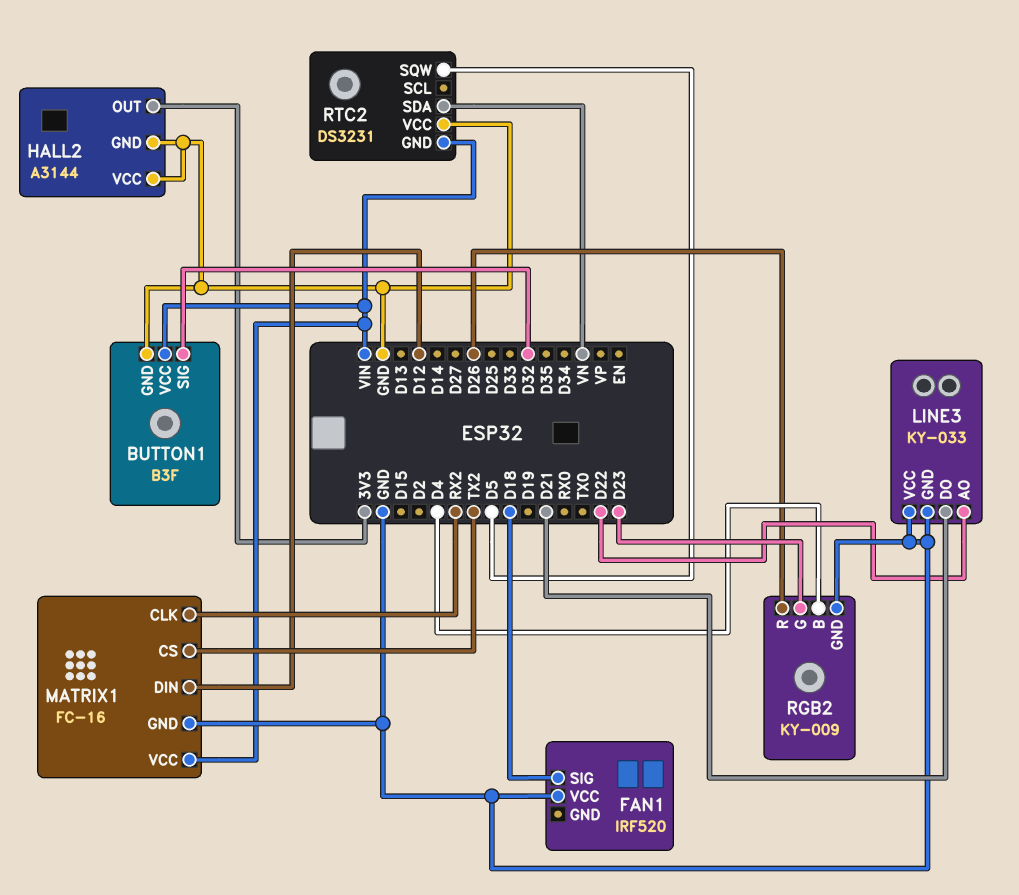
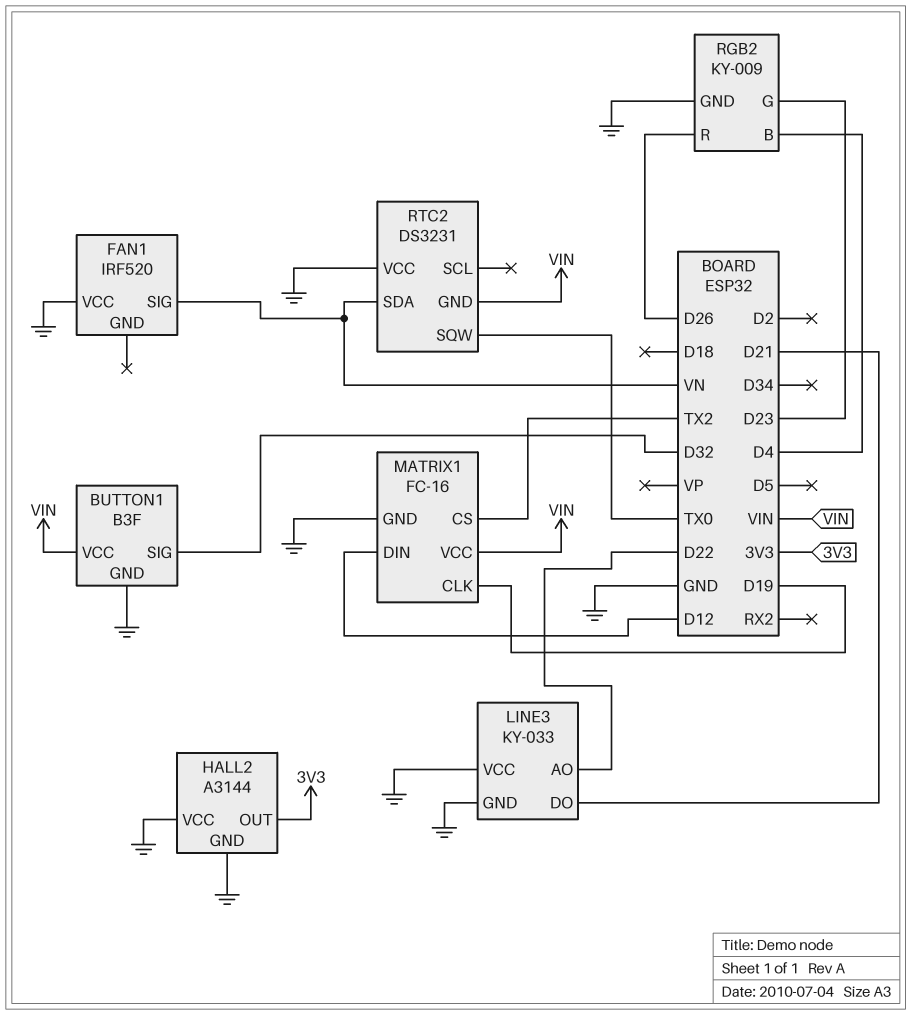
FAN1 pin SIG: D18 -> VN
MATRIX1 pin CLK: RX2 -> D19
RTC2 pin SQW: D5 -> TX0

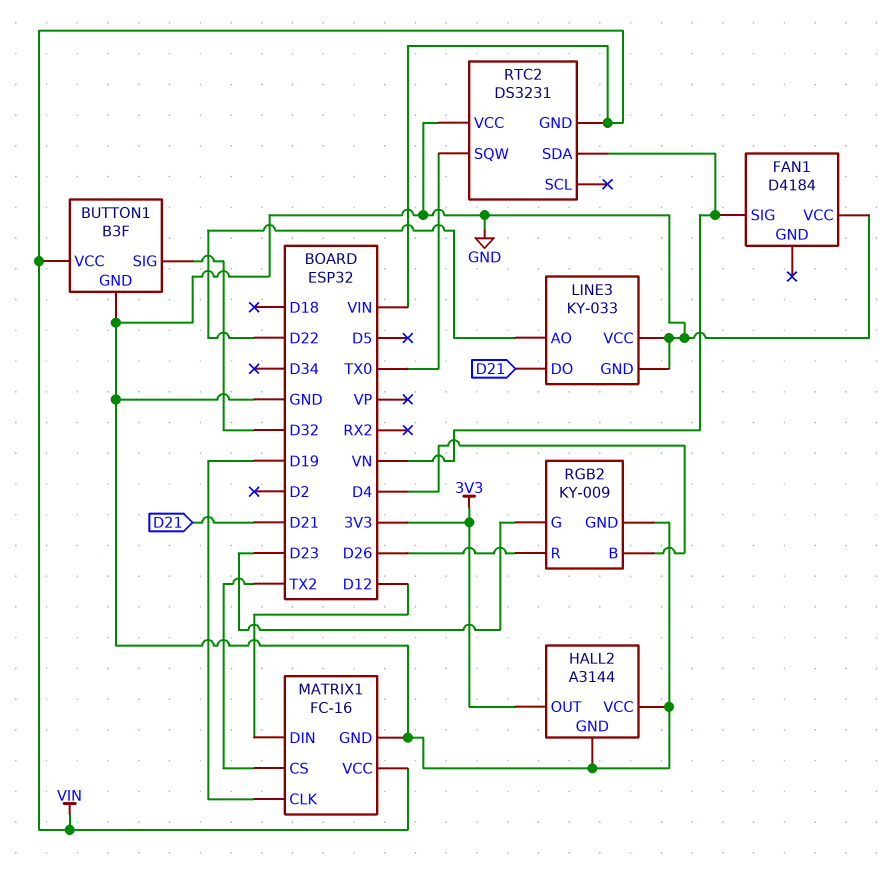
FAN1: IRF520 -> D4184

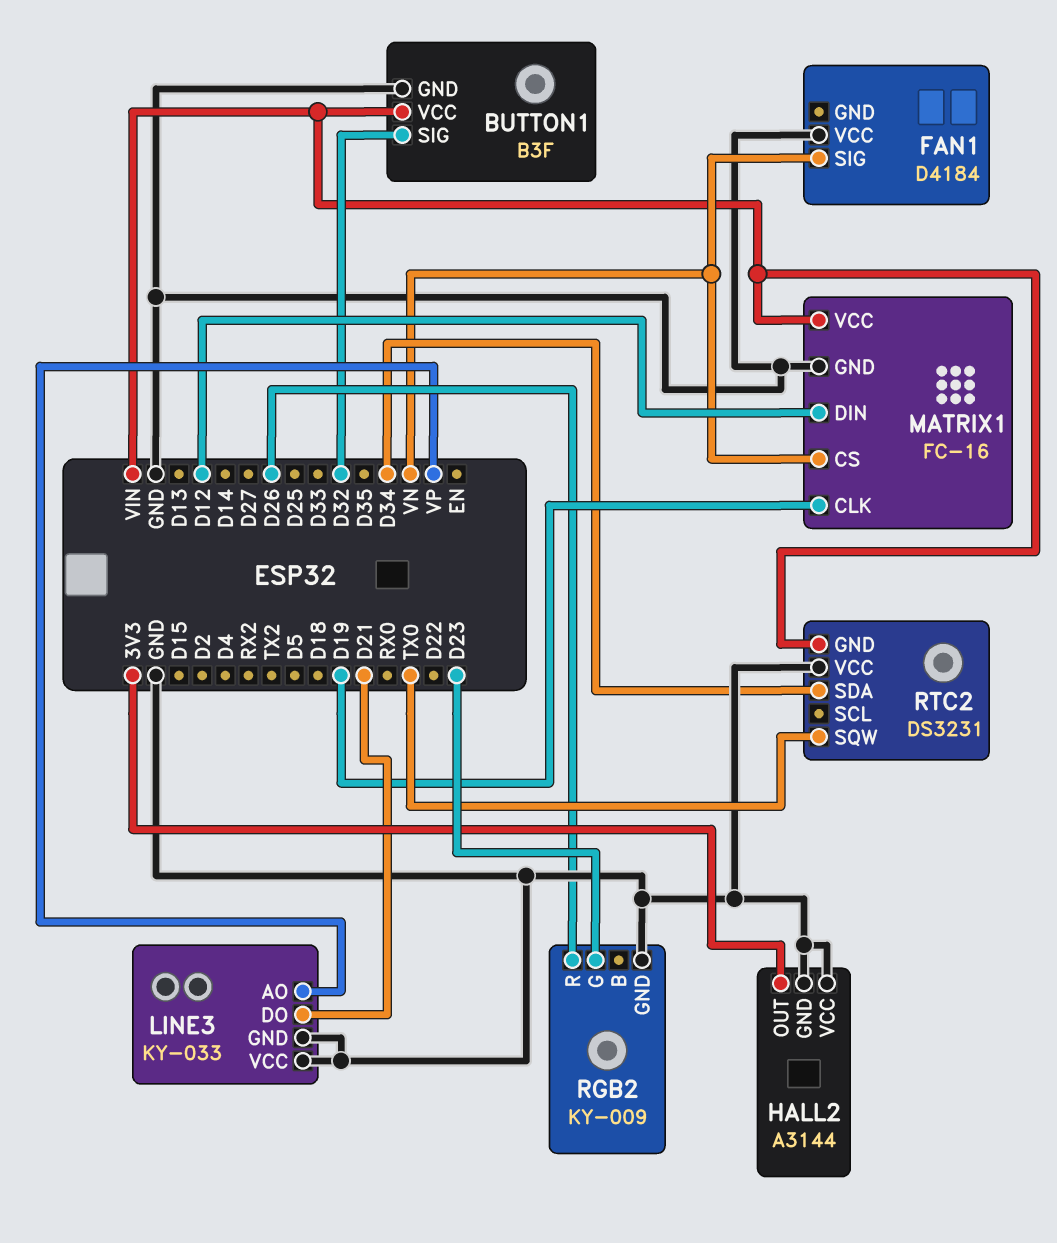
LINE3 pin AO: D22 -> VP
MATRIX1 pin CS: TX2 -> VN
RGB2 pin B: D4 -> none
RTC2 pin SDA: VN -> D34

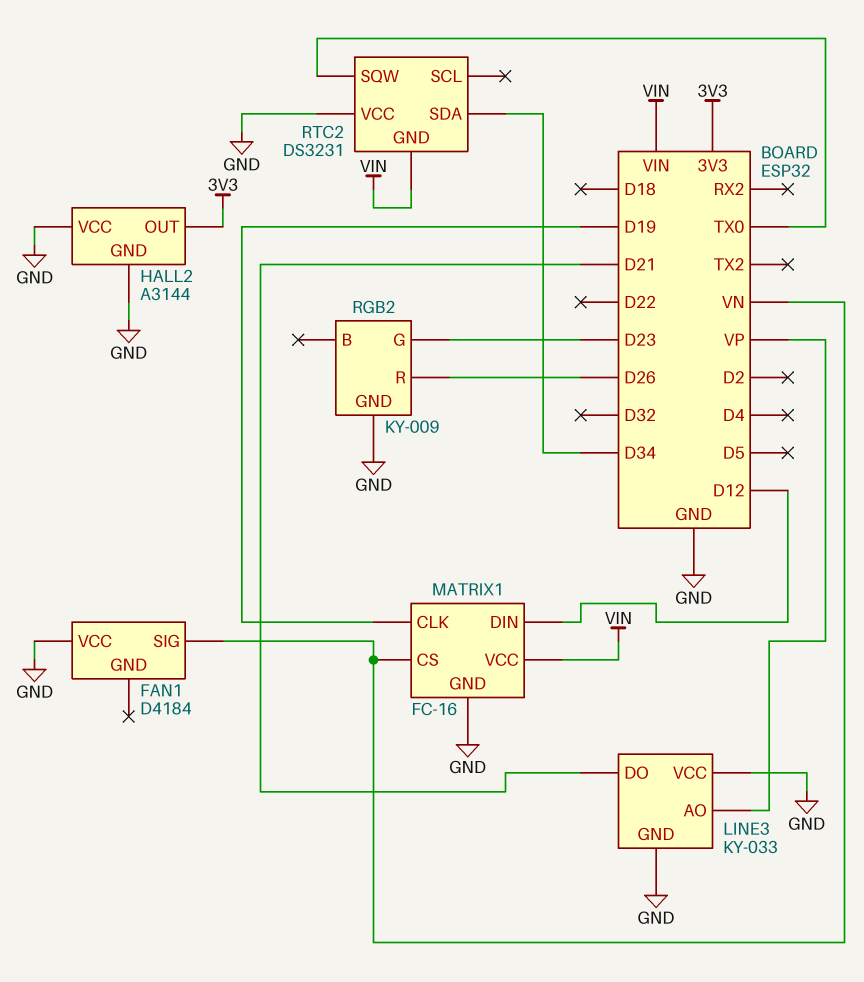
BUTTON1: B3F -> none
BUTTON1 pin GND: GND -> none
BUTTON1 pin SIG: D32 -> none
BUTTON1 pin VCC: VIN -> none

